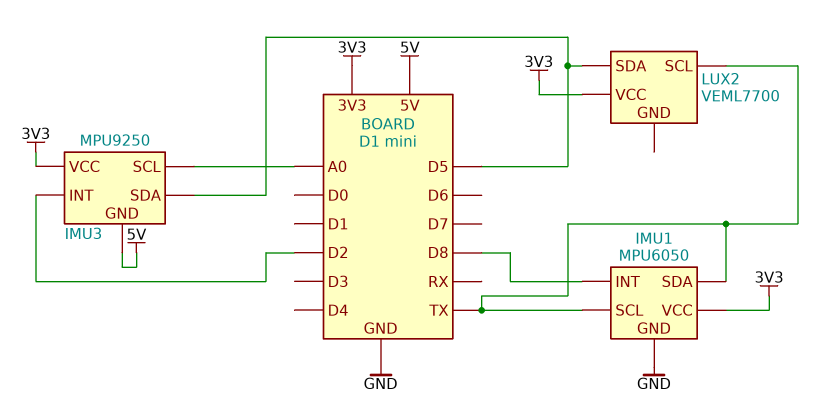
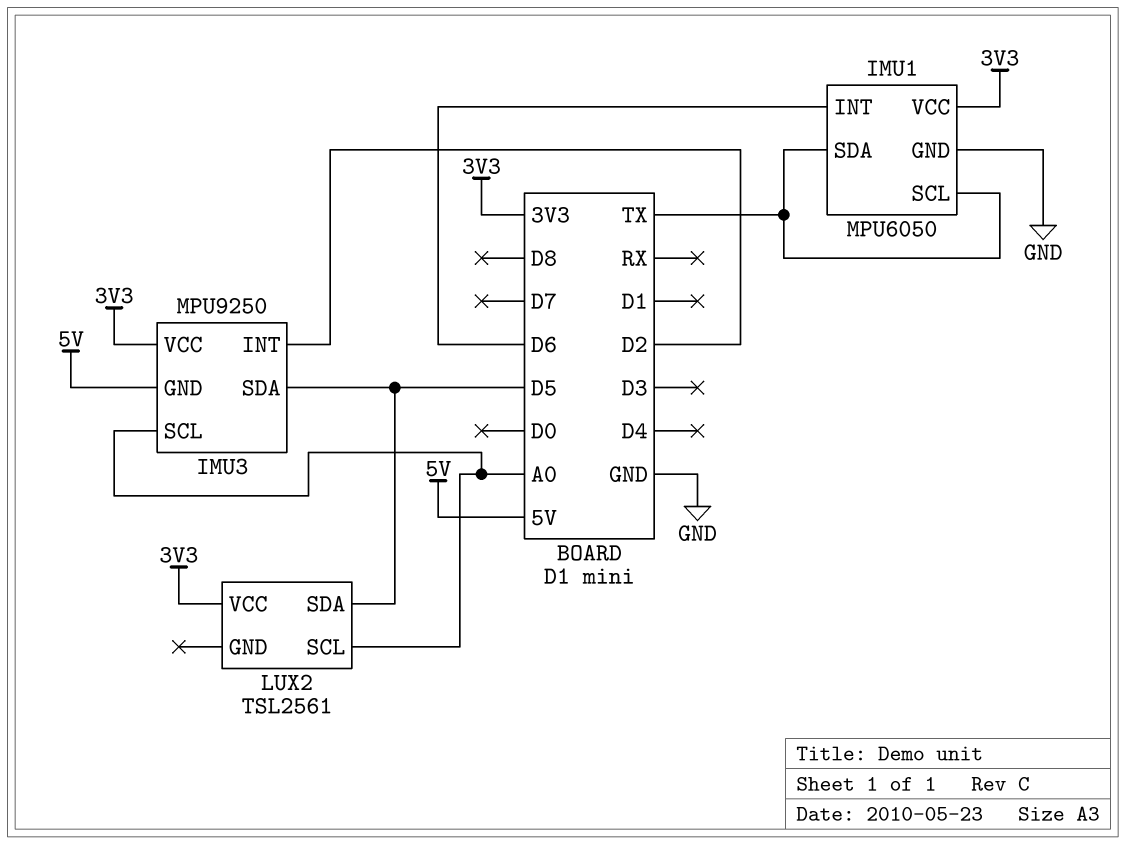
IMU1 pin INT: D8 -> D6
LUX2: VEML7700 -> TSL2561
LUX2 pin SCL: TX -> A0

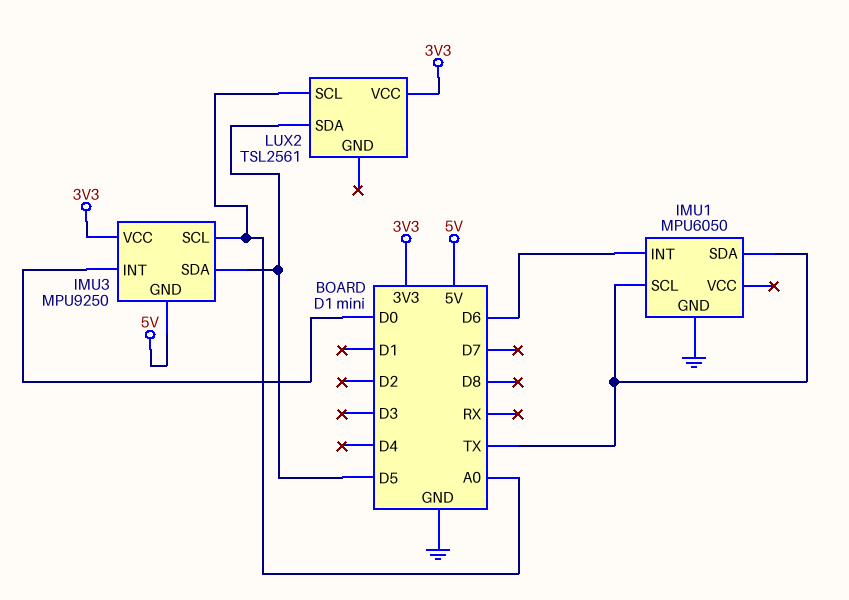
IMU1 pin VCC: 3V3 -> none
IMU3 pin INT: D2 -> D0

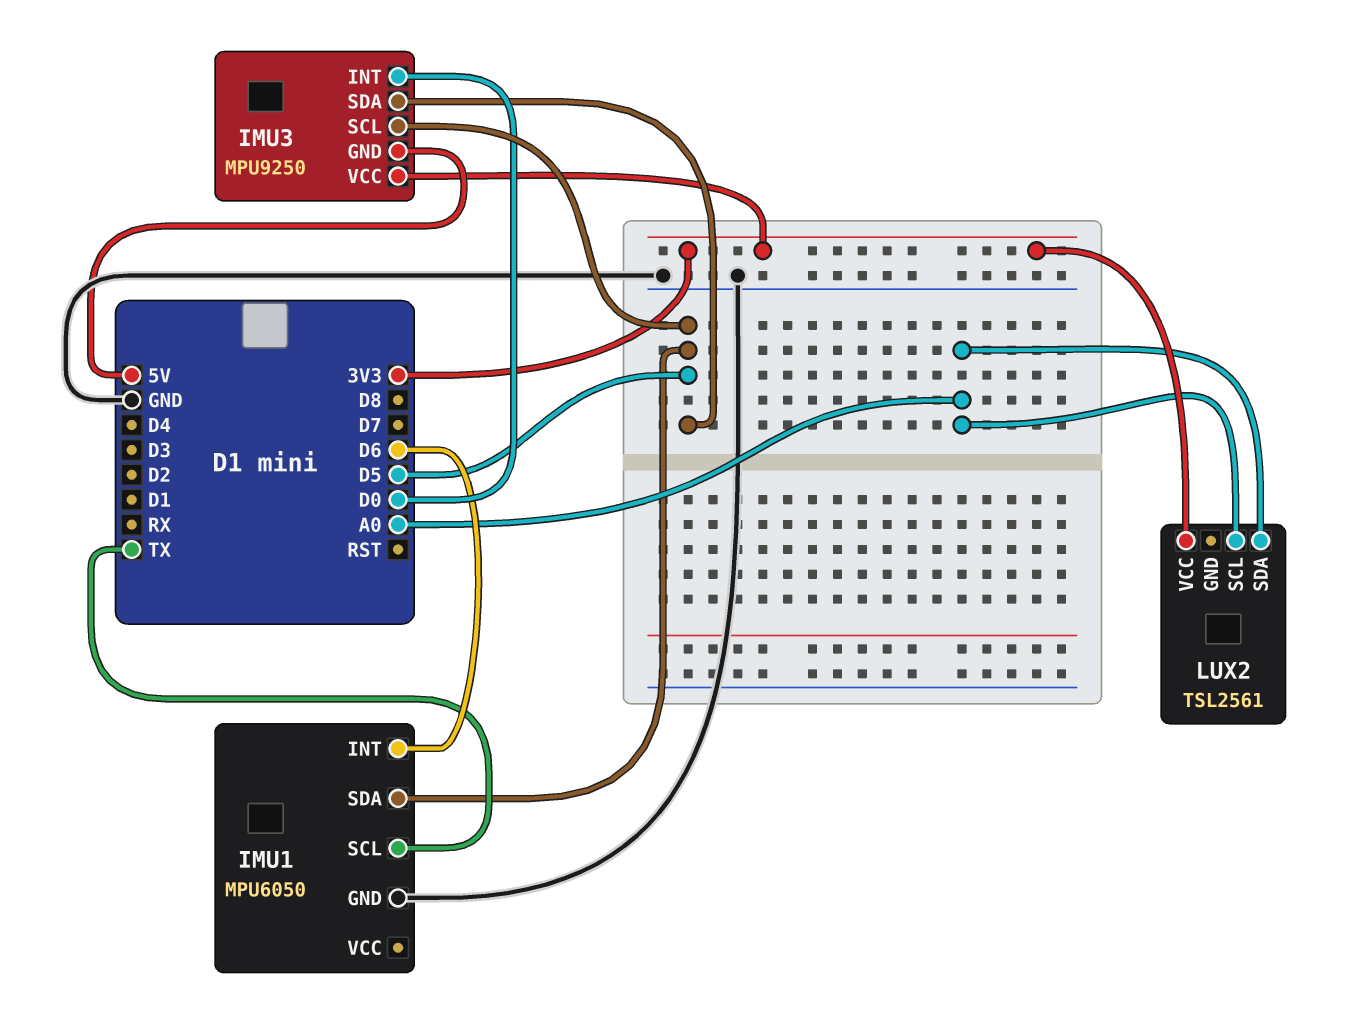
IMU1 pin SDA: TX -> D5
IMU3 pin SCL: A0 -> D5
LUX2 pin SDA: D5 -> A0

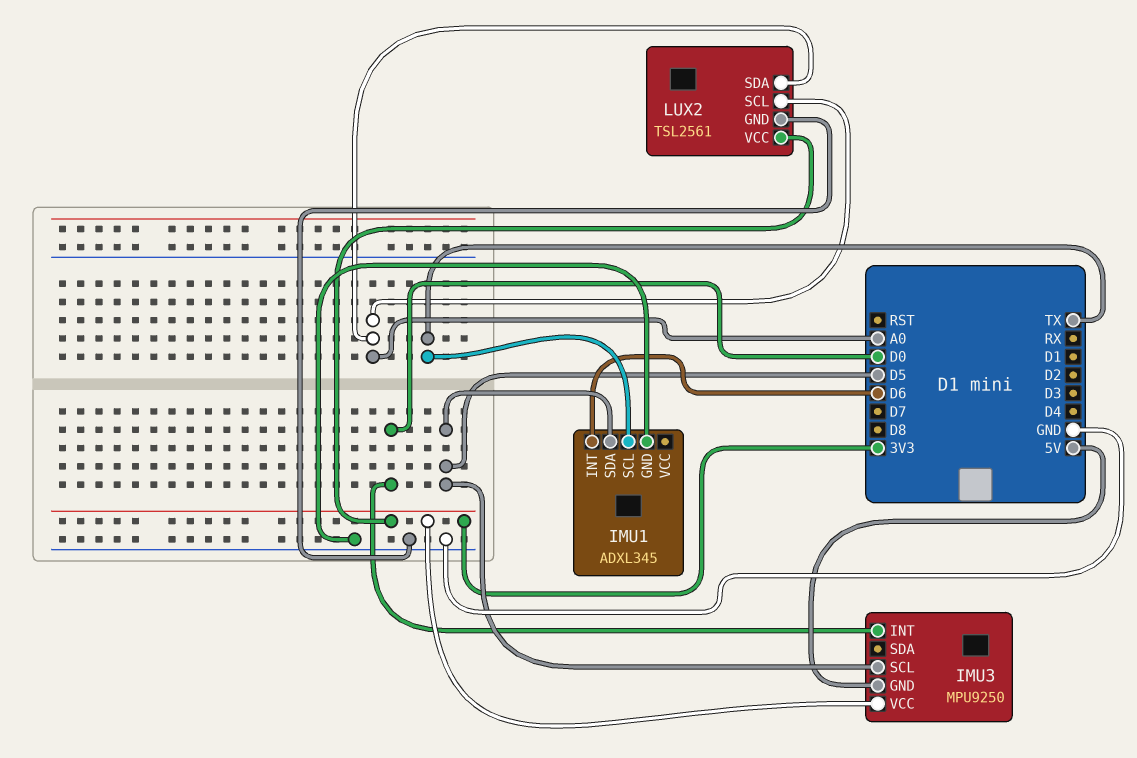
IMU1: MPU6050 -> ADXL345
IMU3 pin SDA: D5 -> none
LUX2 pin GND: none -> GND

